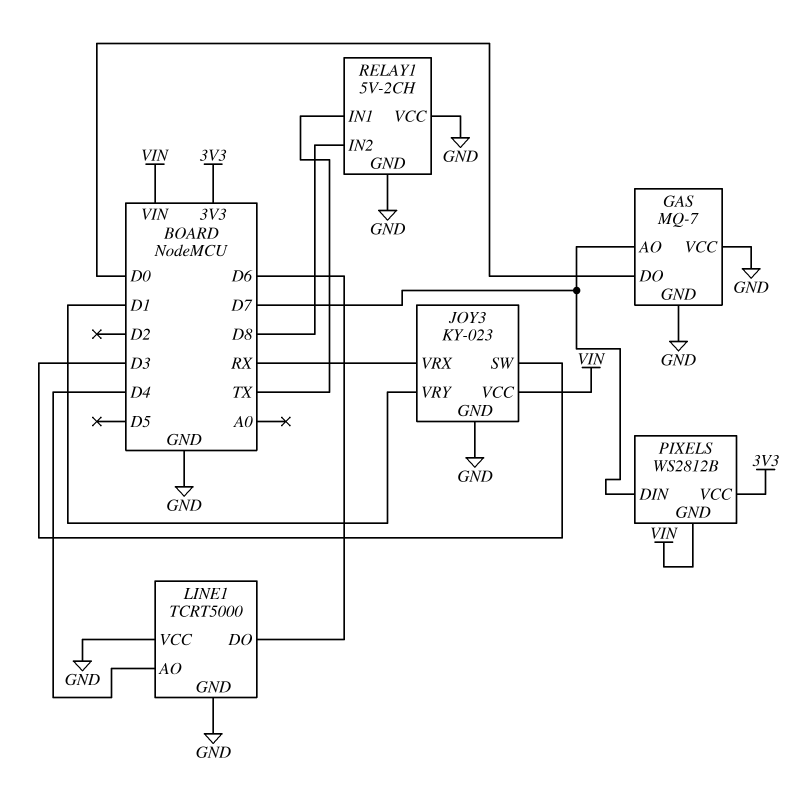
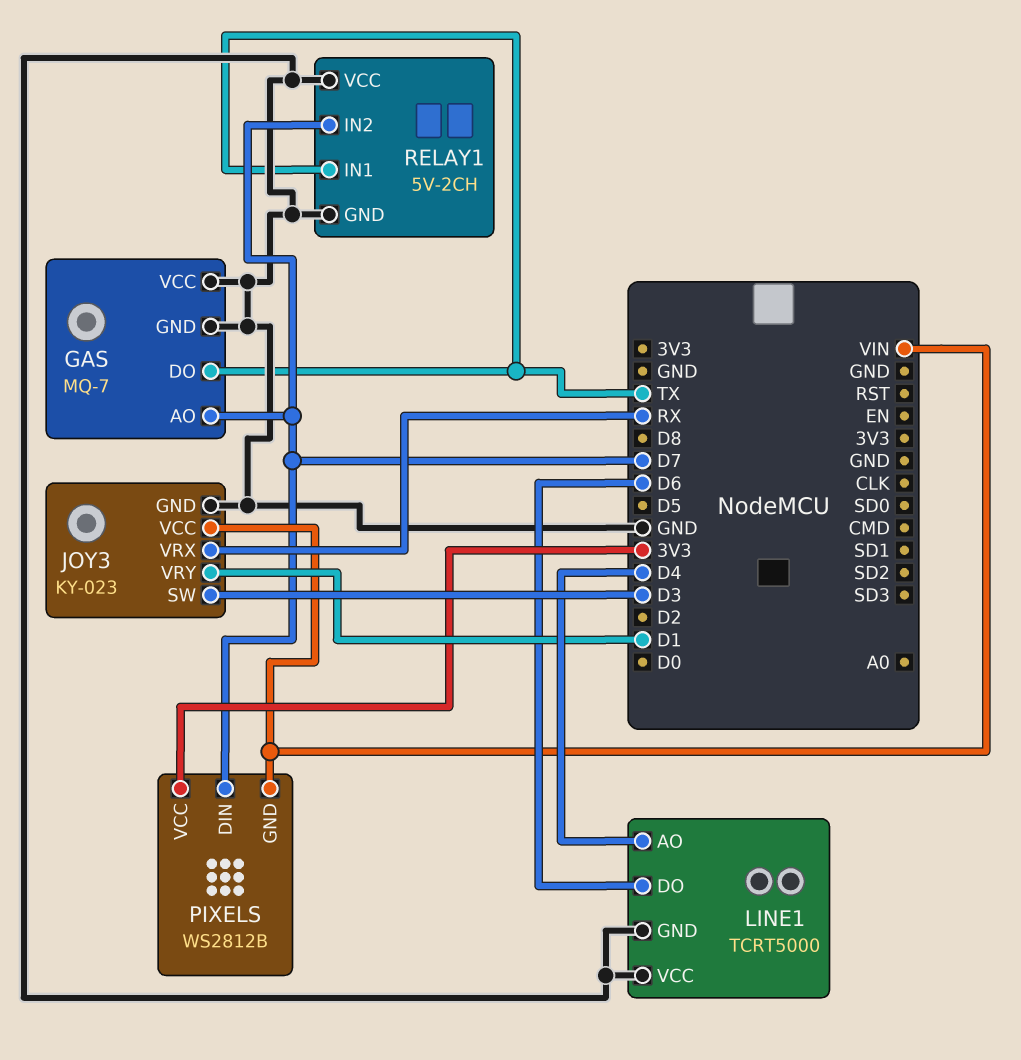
GAS pin DO: D0 -> TX
RELAY1 pin IN2: D8 -> D7

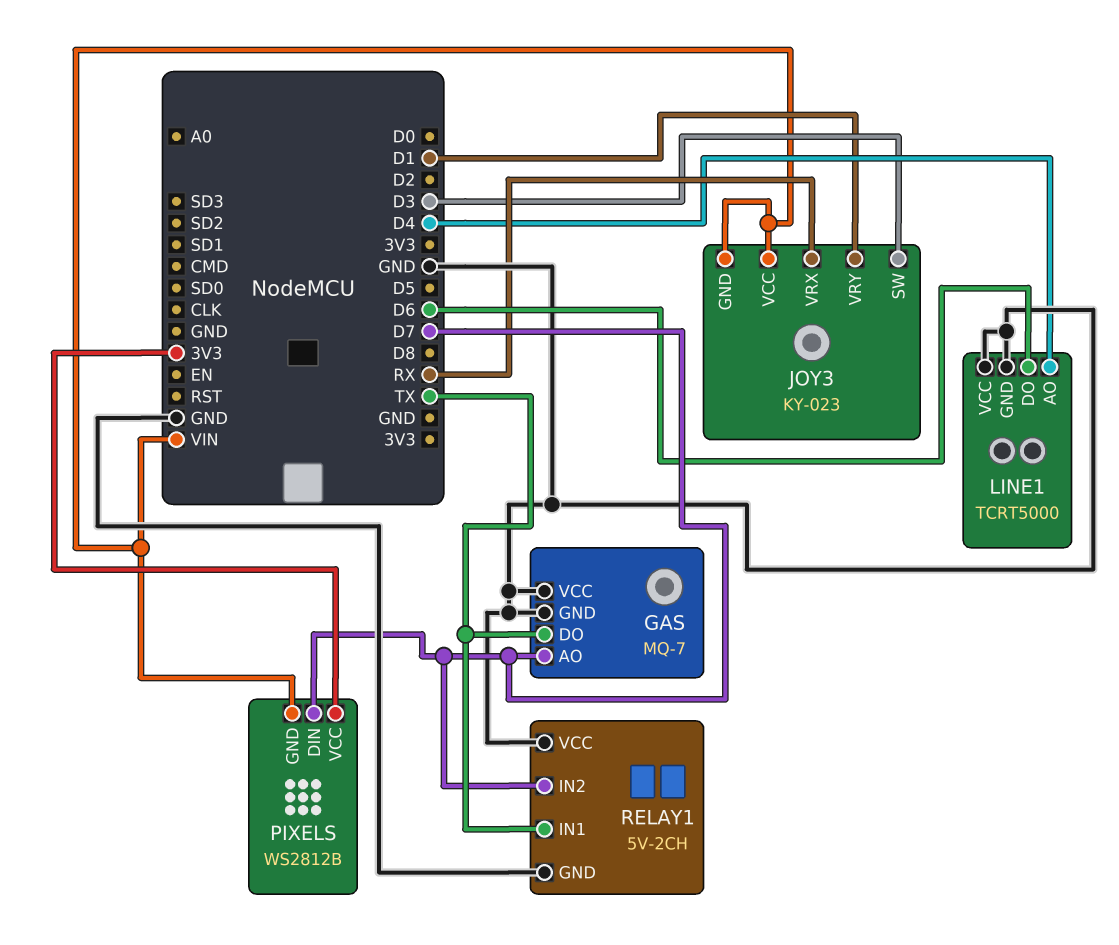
JOY3 pin GND: GND -> VIN

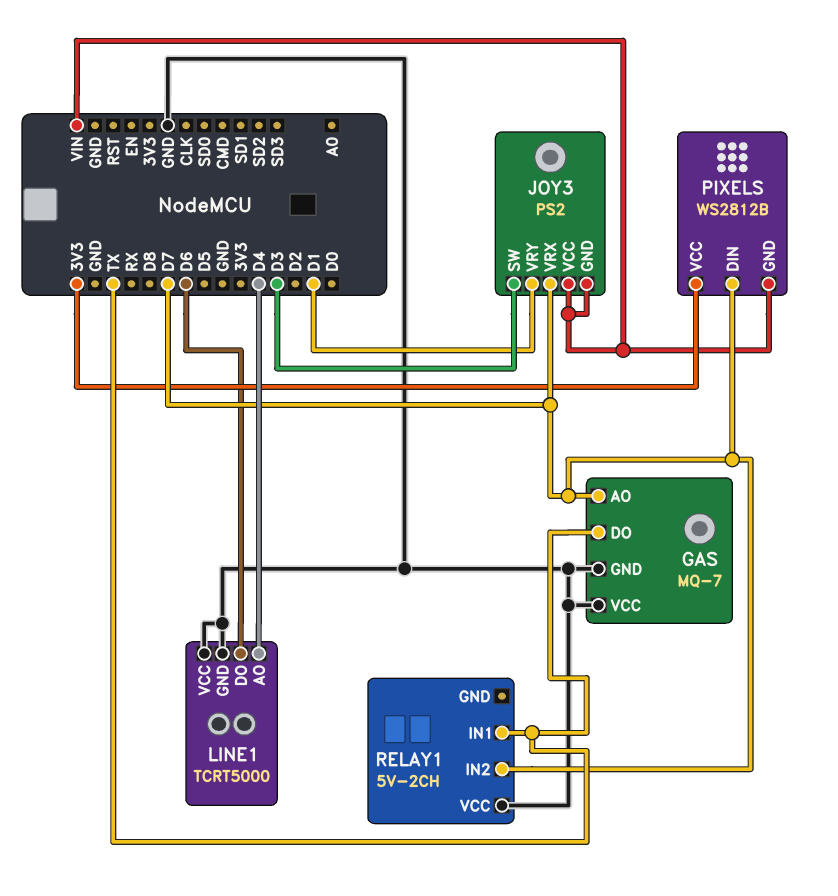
JOY3: KY-023 -> PS2
JOY3 pin VRX: RX -> D7
RELAY1 pin GND: GND -> none

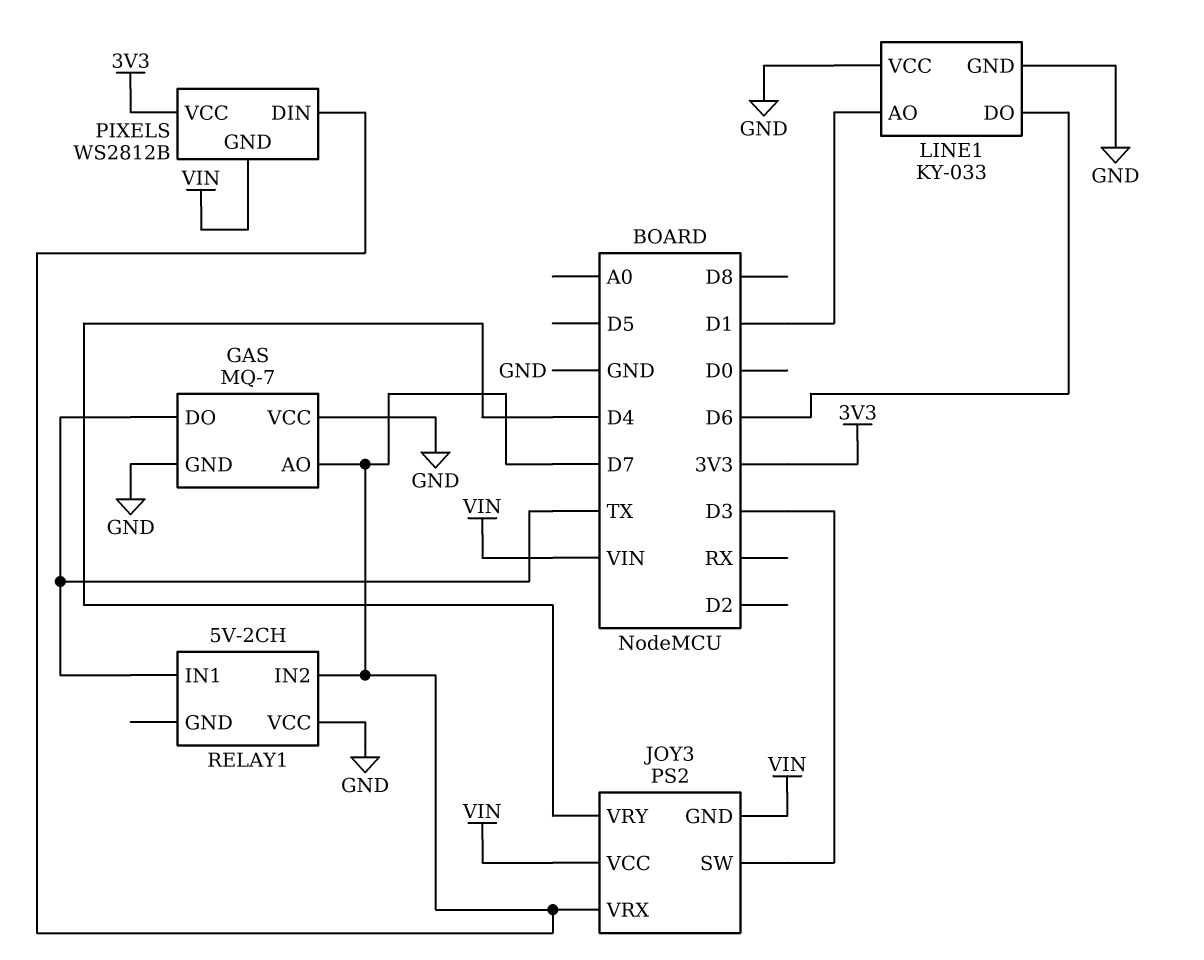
JOY3 pin VRY: D1 -> D4
LINE1: TCRT5000 -> KY-033
LINE1 pin AO: D4 -> D1

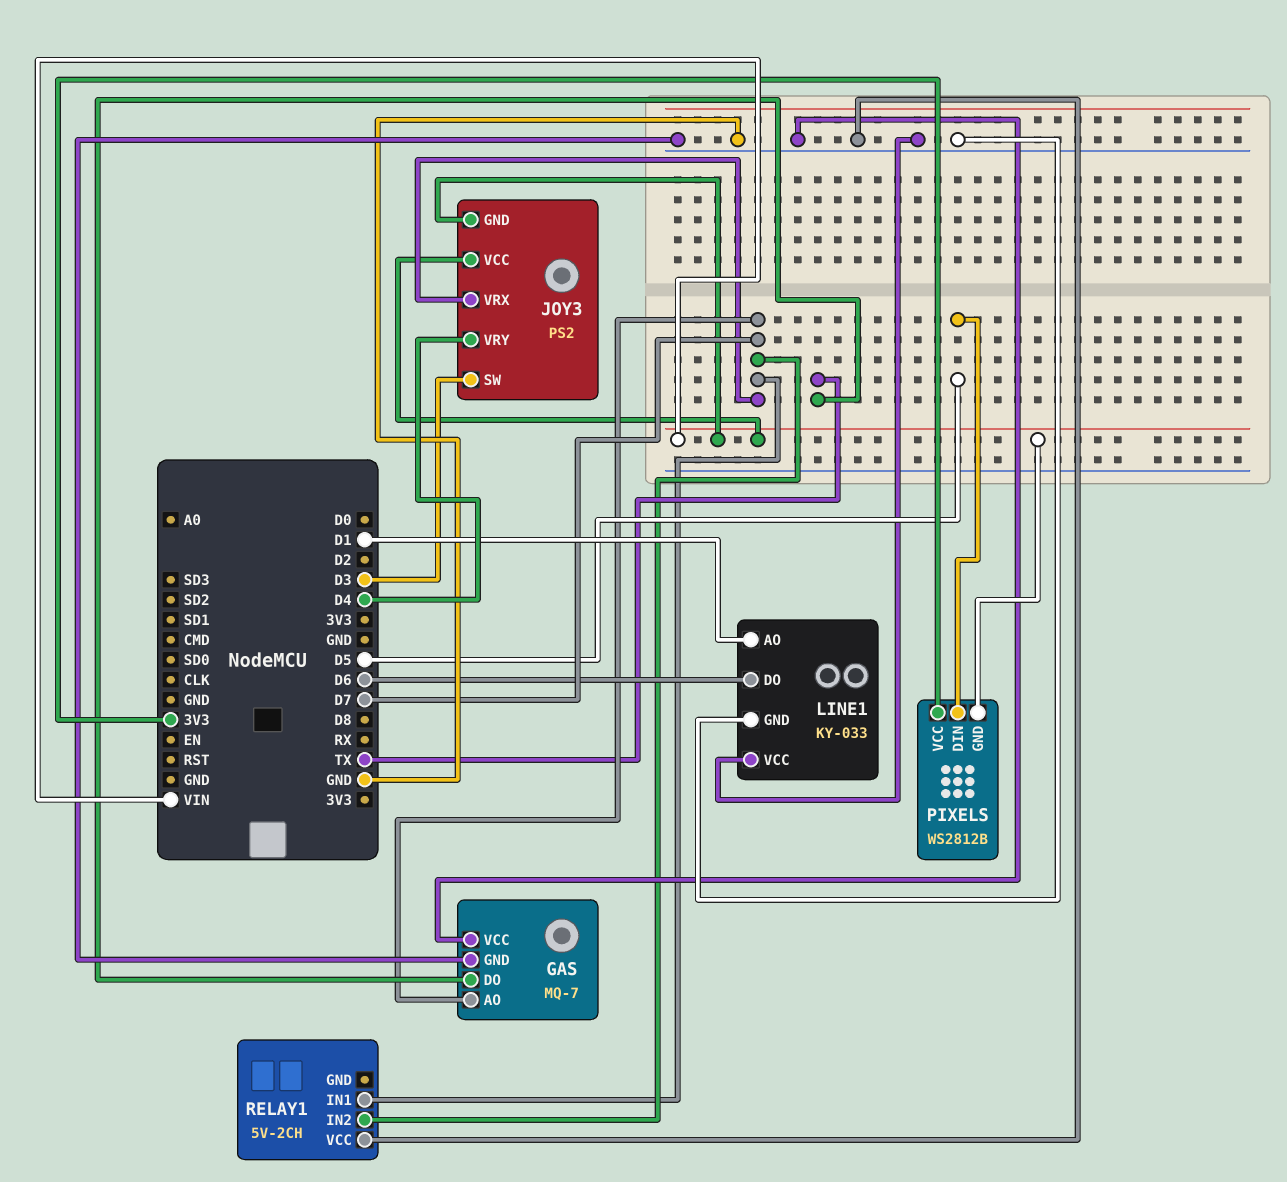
PIXELS pin DIN: D7 -> D5
RELAY1 pin IN1: TX -> D7

